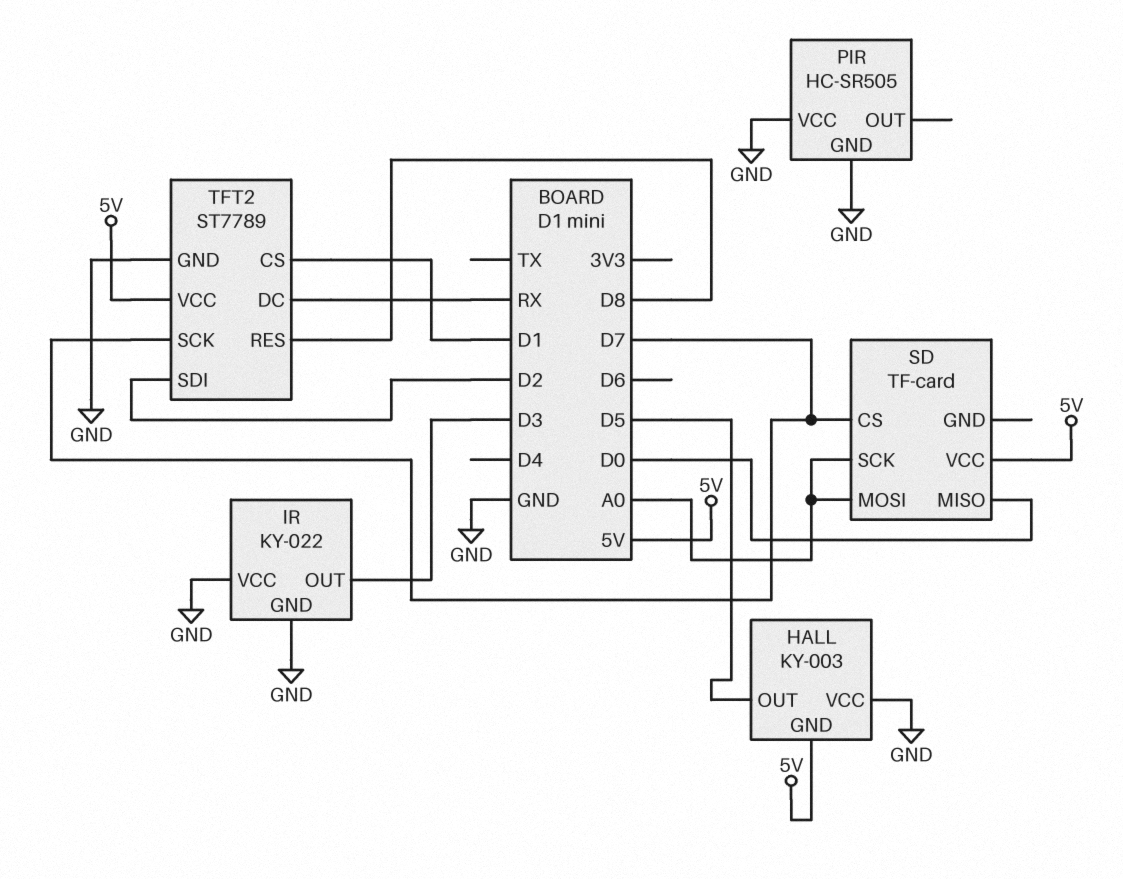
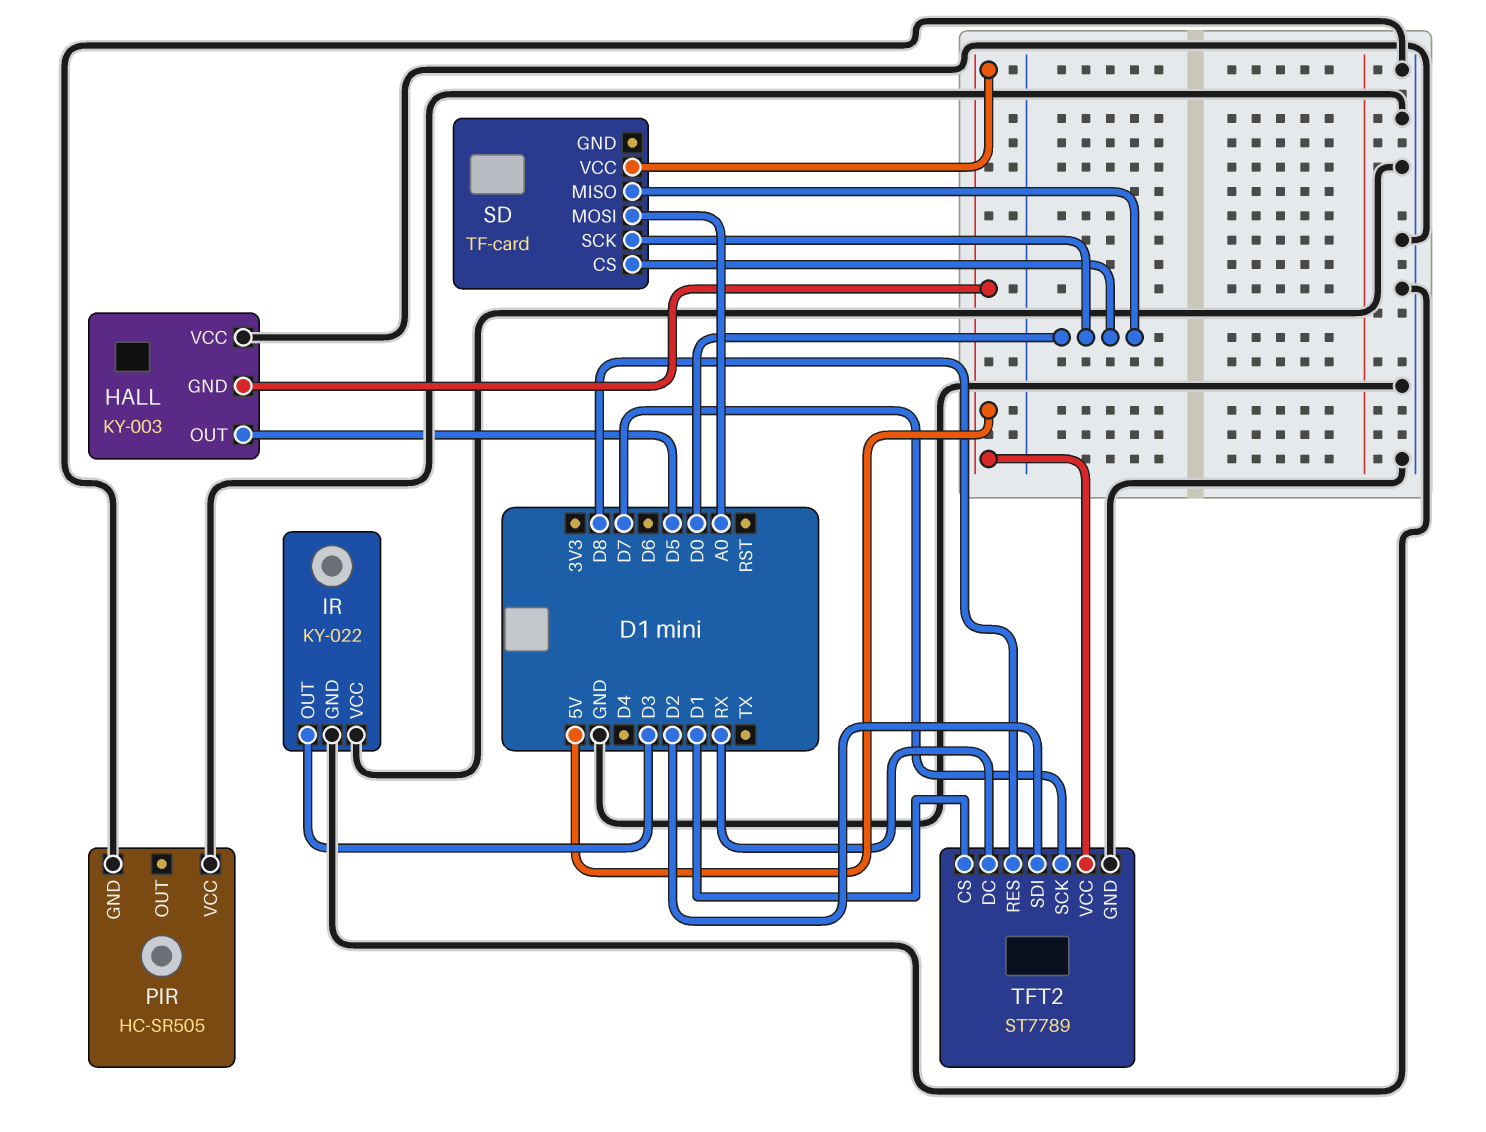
SD pin CS: D7 -> D0
SD pin SCK: A0 -> D0

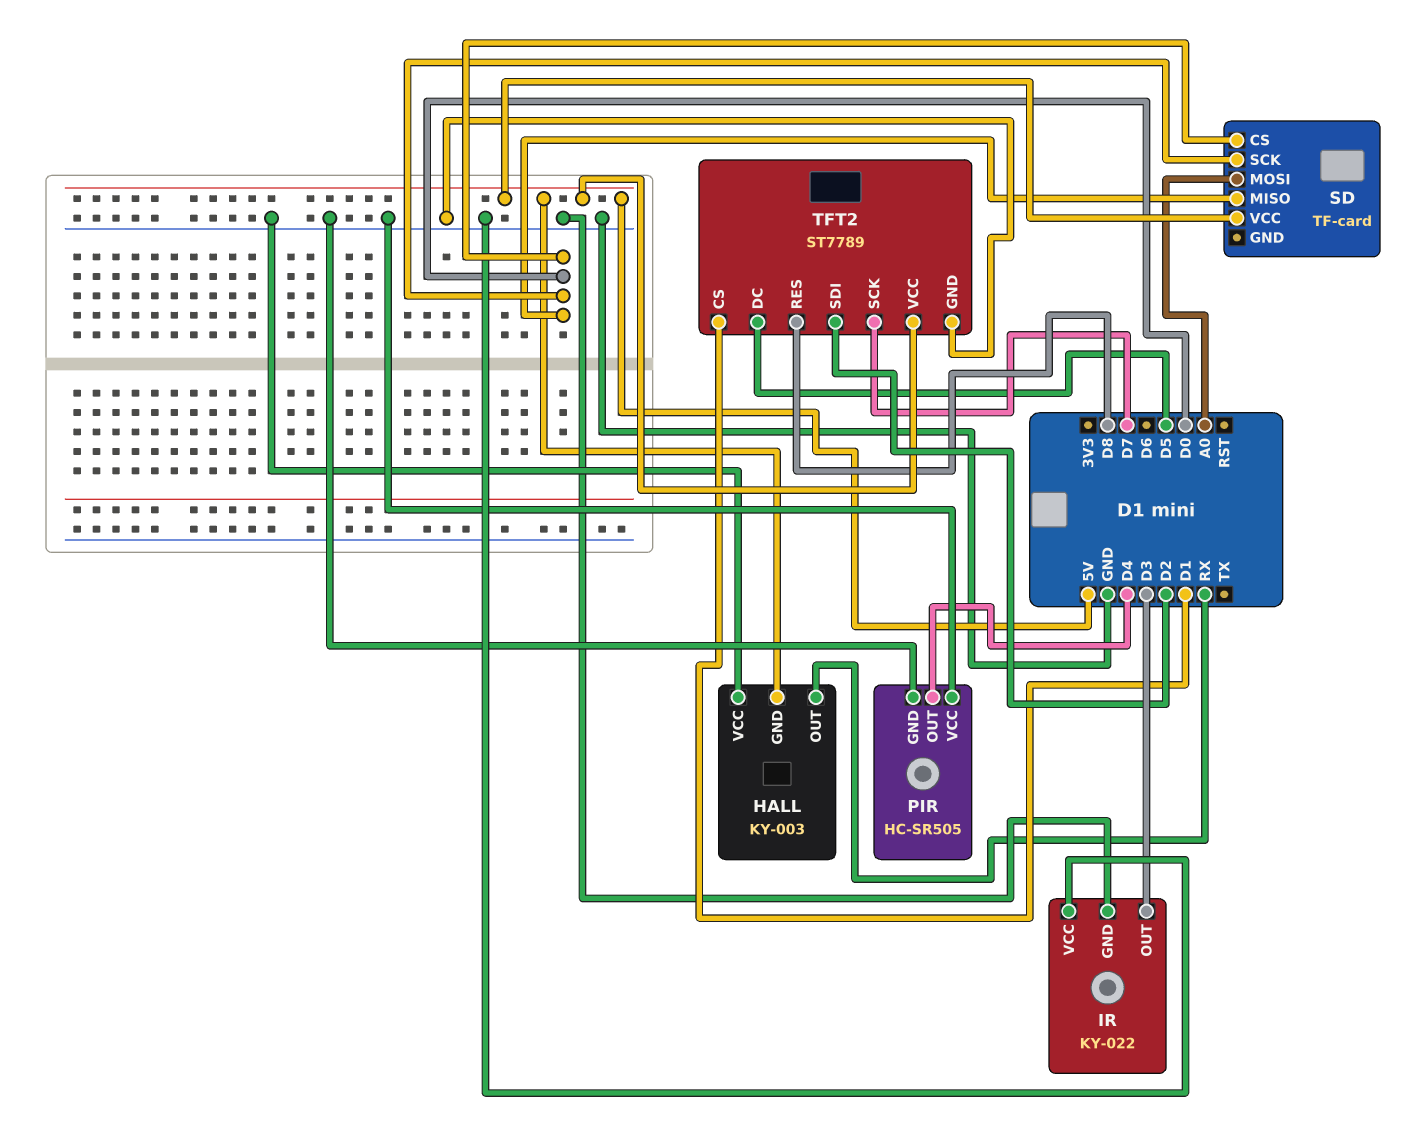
HALL pin OUT: D5 -> RX
PIR pin OUT: none -> D4
TFT2 pin DC: RX -> D5

